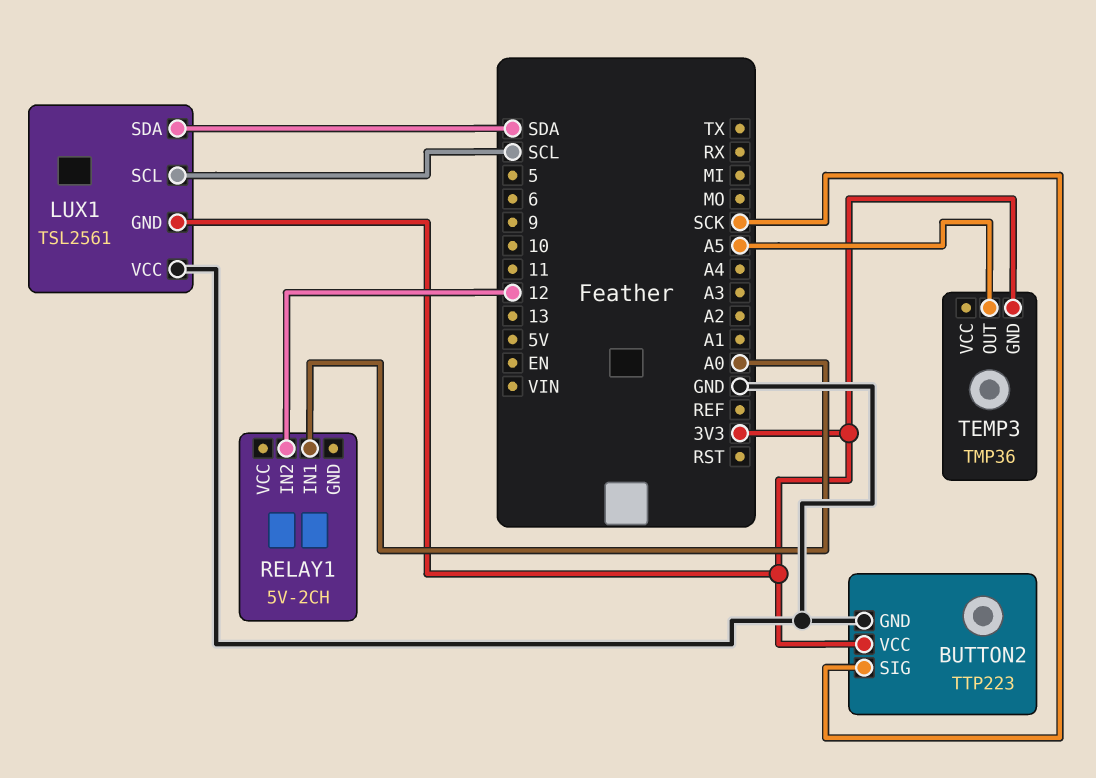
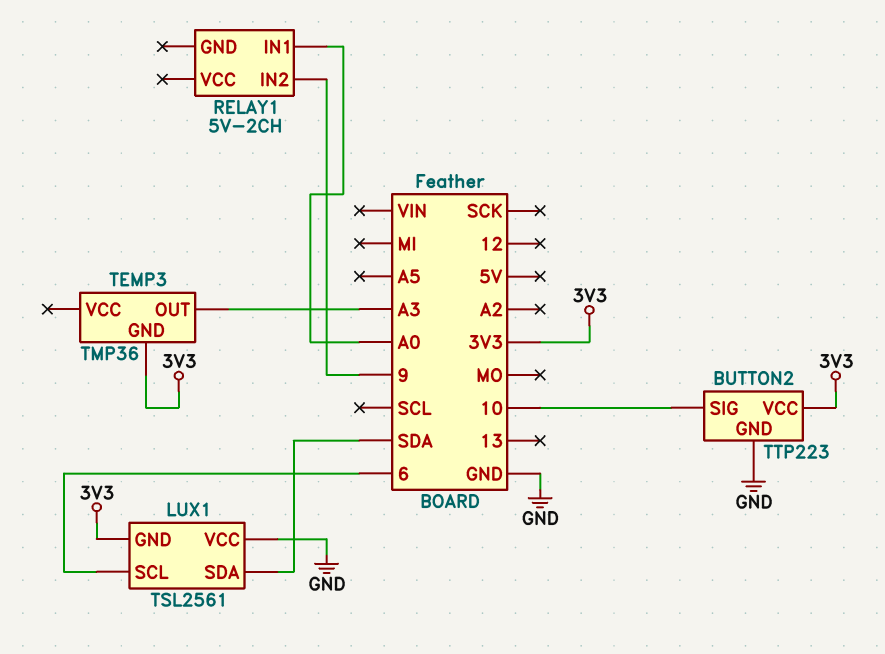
BUTTON2 pin SIG: SCK -> 10
LUX1 pin SCL: SCL -> 6
RELAY1 pin IN2: 12 -> 9
TEMP3 pin OUT: A5 -> A3

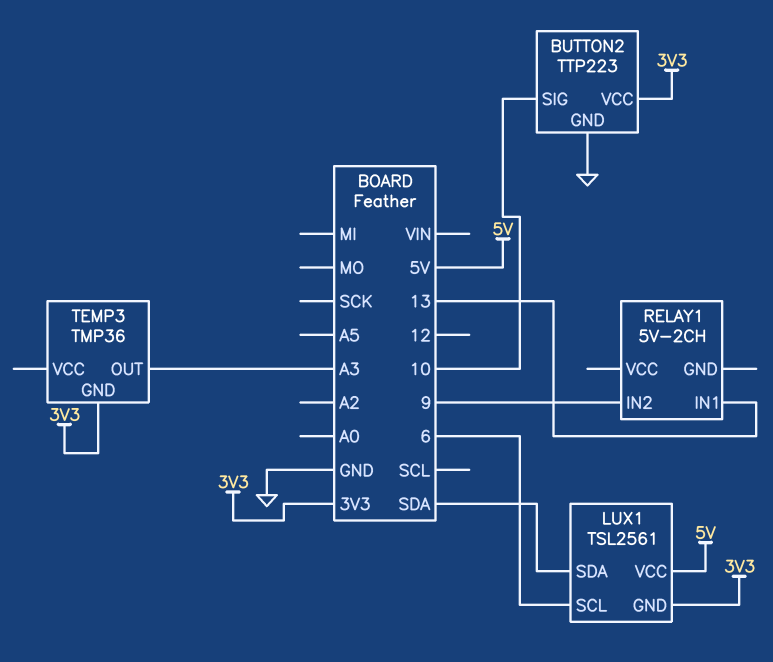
LUX1 pin VCC: GND -> 5V
RELAY1 pin IN1: A0 -> 13

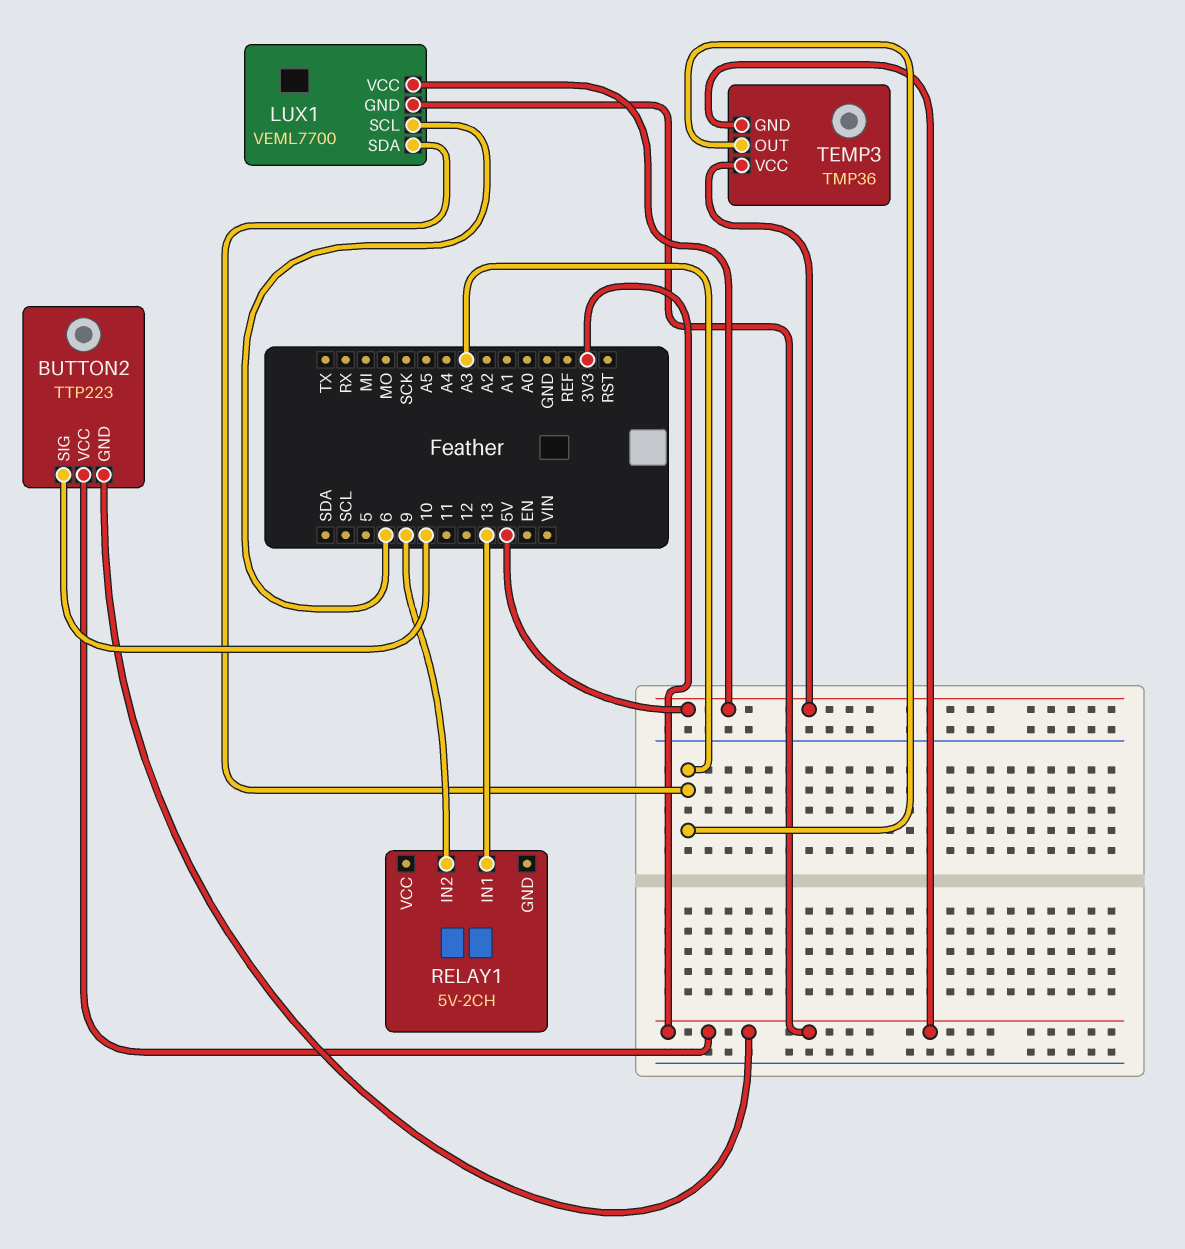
BUTTON2 pin GND: GND -> 3V3
LUX1: TSL2561 -> VEML7700
LUX1 pin SDA: SDA -> A3
TEMP3 pin VCC: none -> 5V

